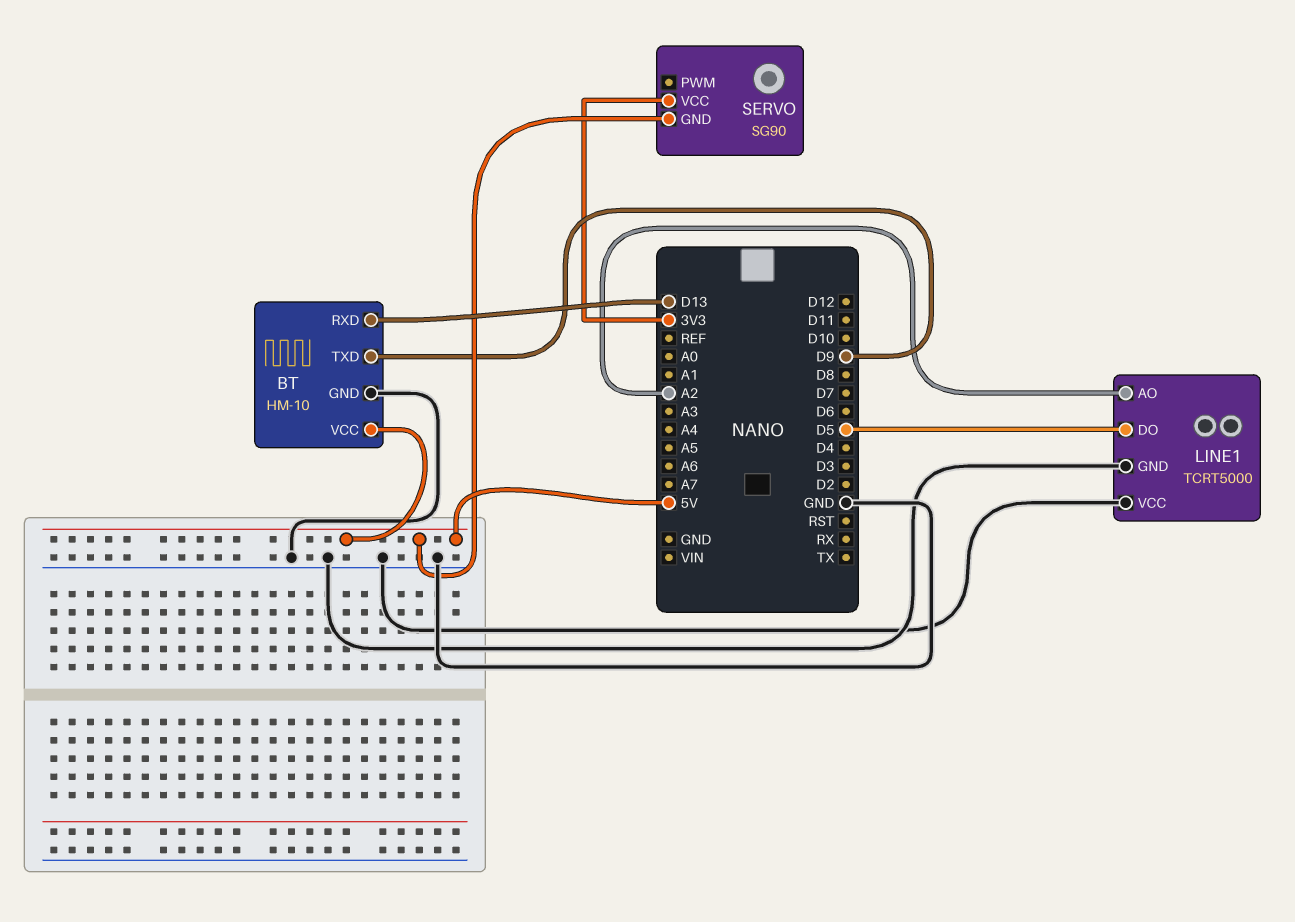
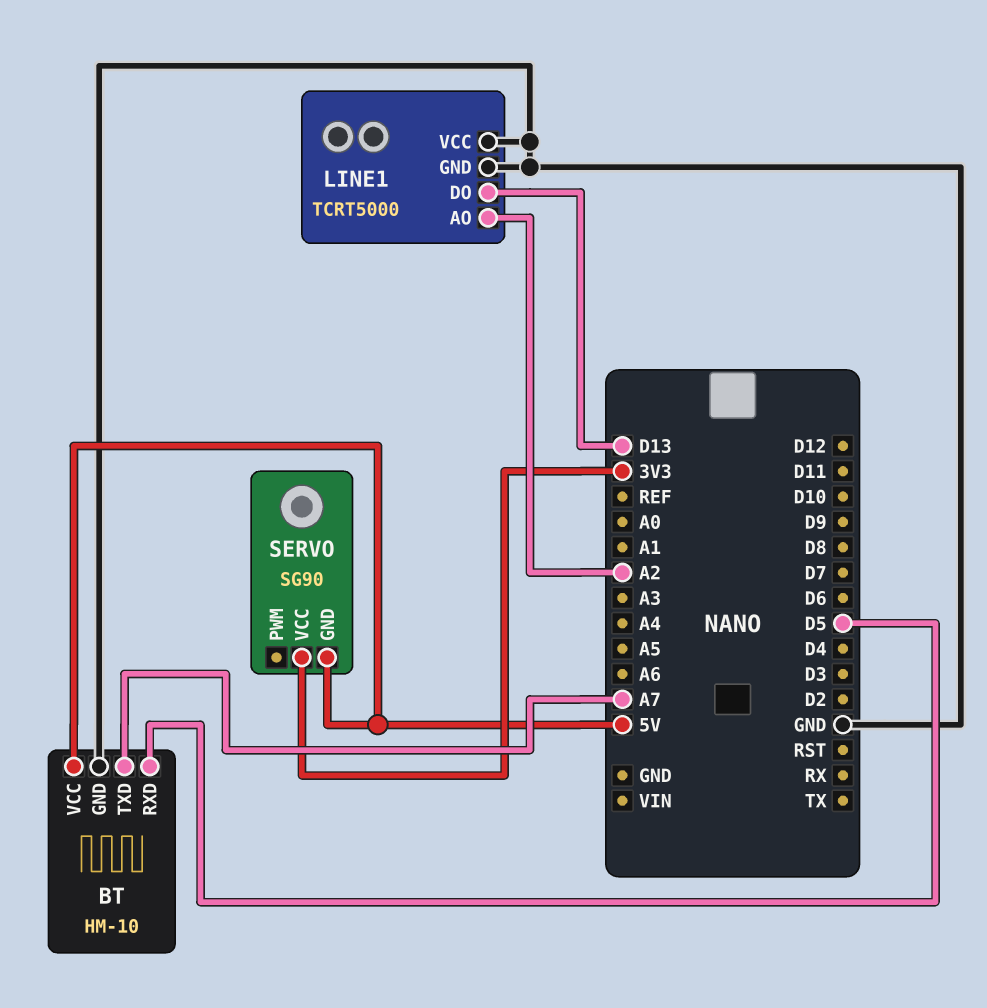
BT pin RXD: D13 -> D5
BT pin TXD: D9 -> A7
LINE1 pin DO: D5 -> D13

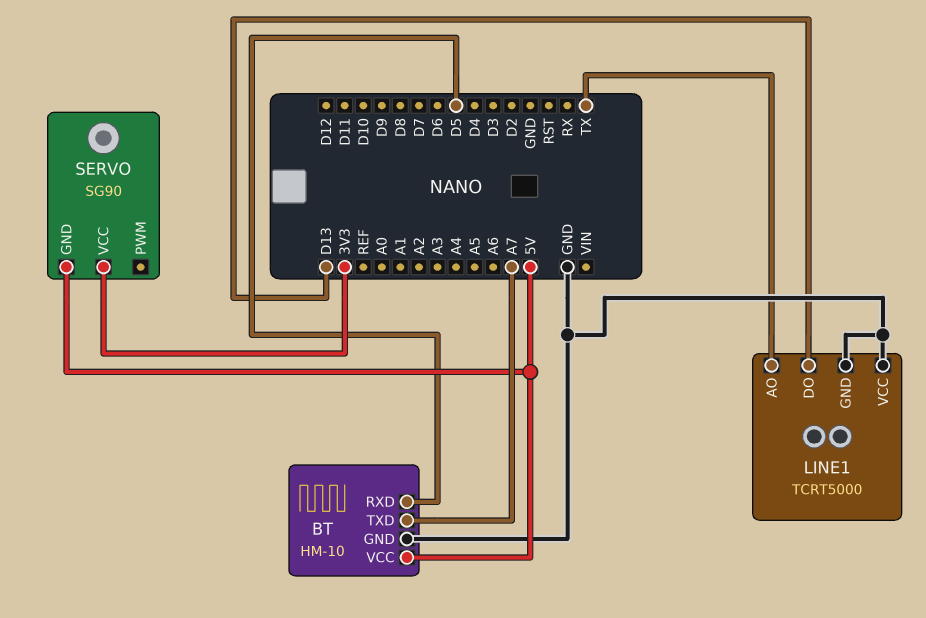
LINE1 pin AO: A2 -> TX

